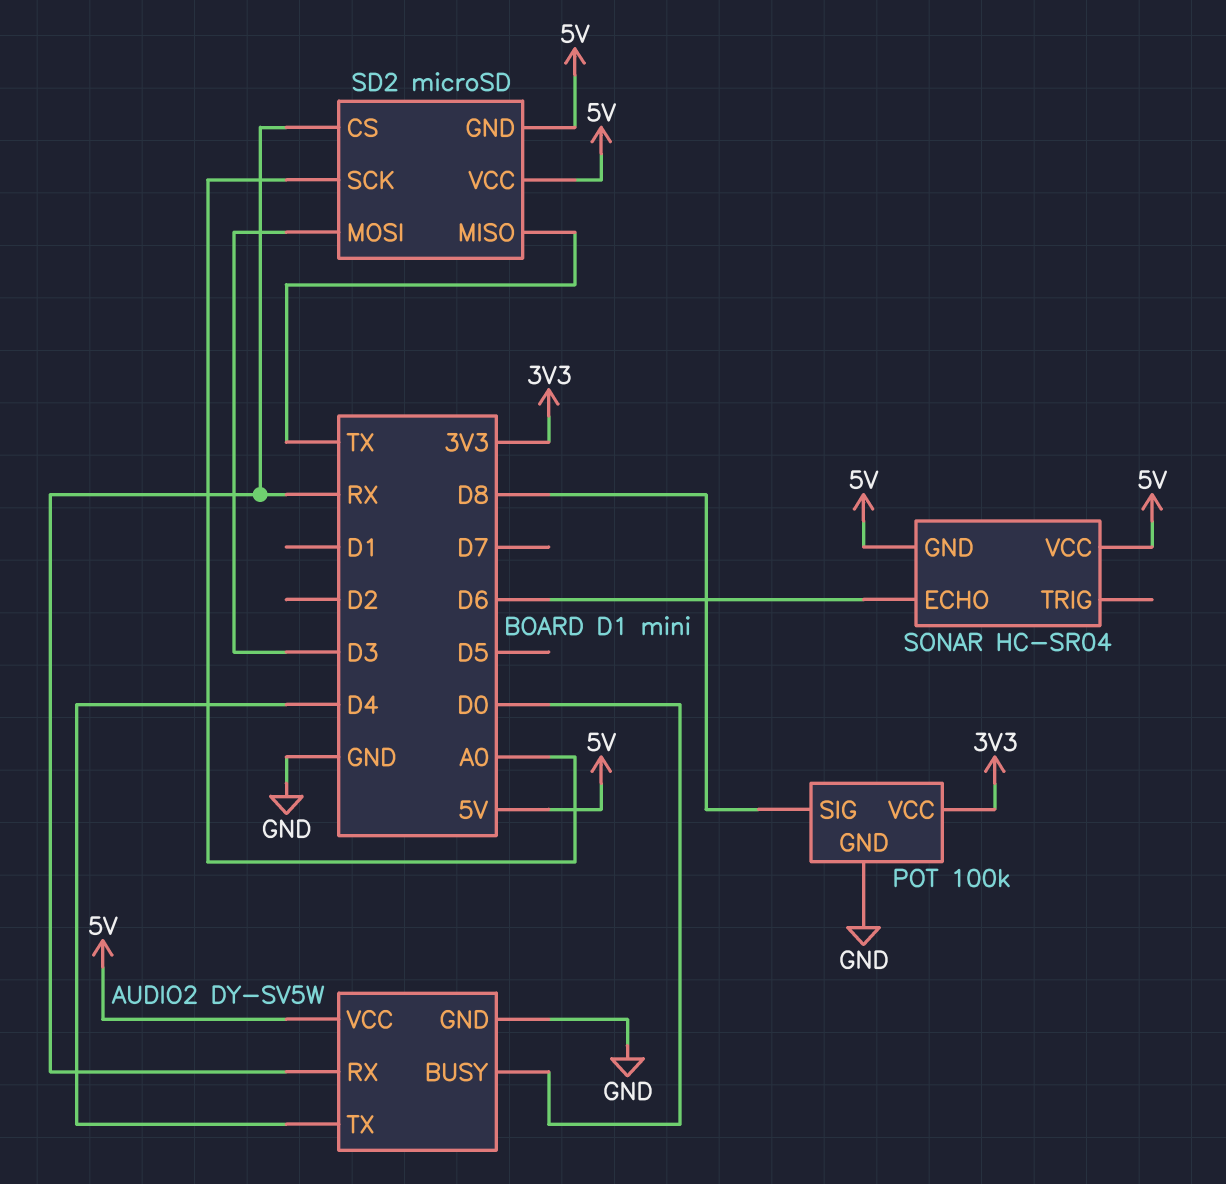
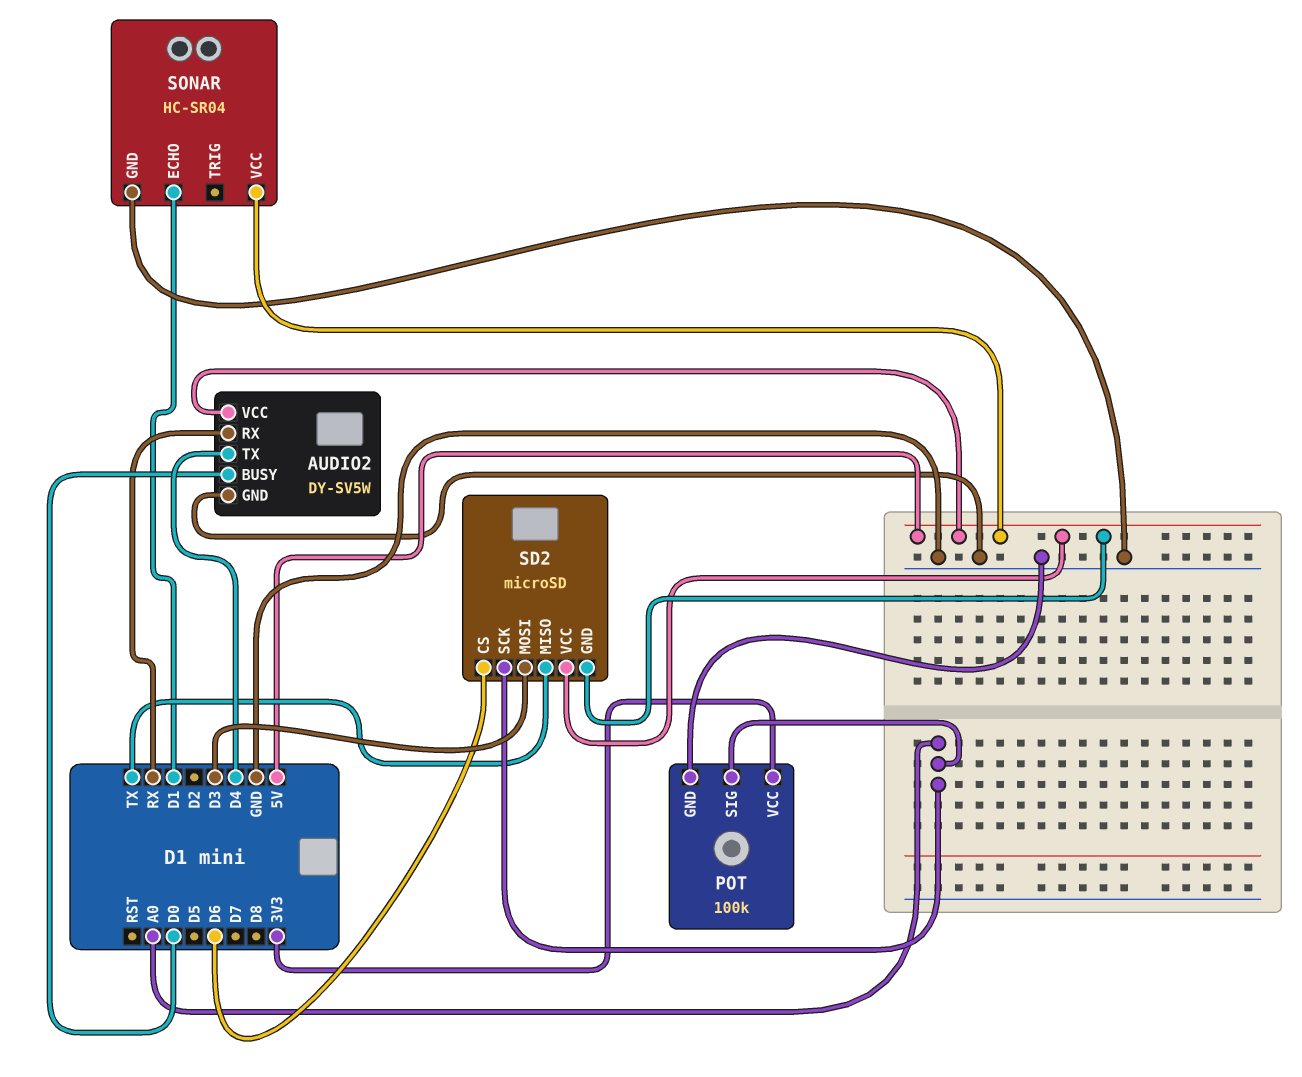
POT pin SIG: D8 -> A0
SD2 pin CS: RX -> D6
SONAR pin ECHO: D6 -> D1
SONAR pin GND: 5V -> GND

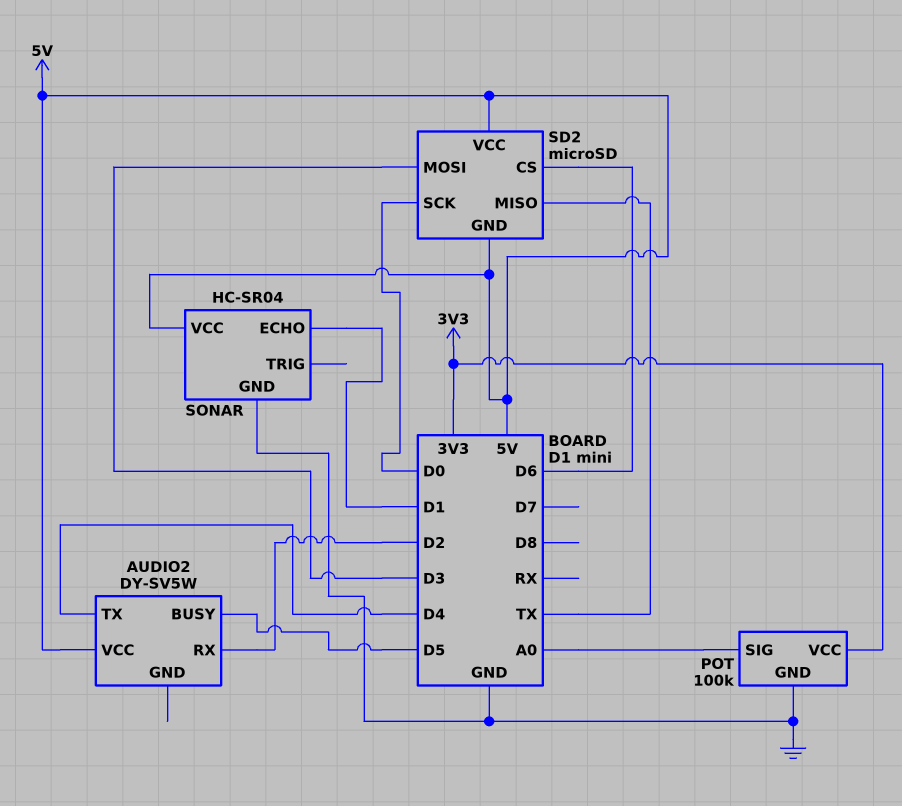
AUDIO2 pin BUSY: D0 -> D5
AUDIO2 pin GND: GND -> none
AUDIO2 pin RX: RX -> D2
SD2 pin SCK: A0 -> D0

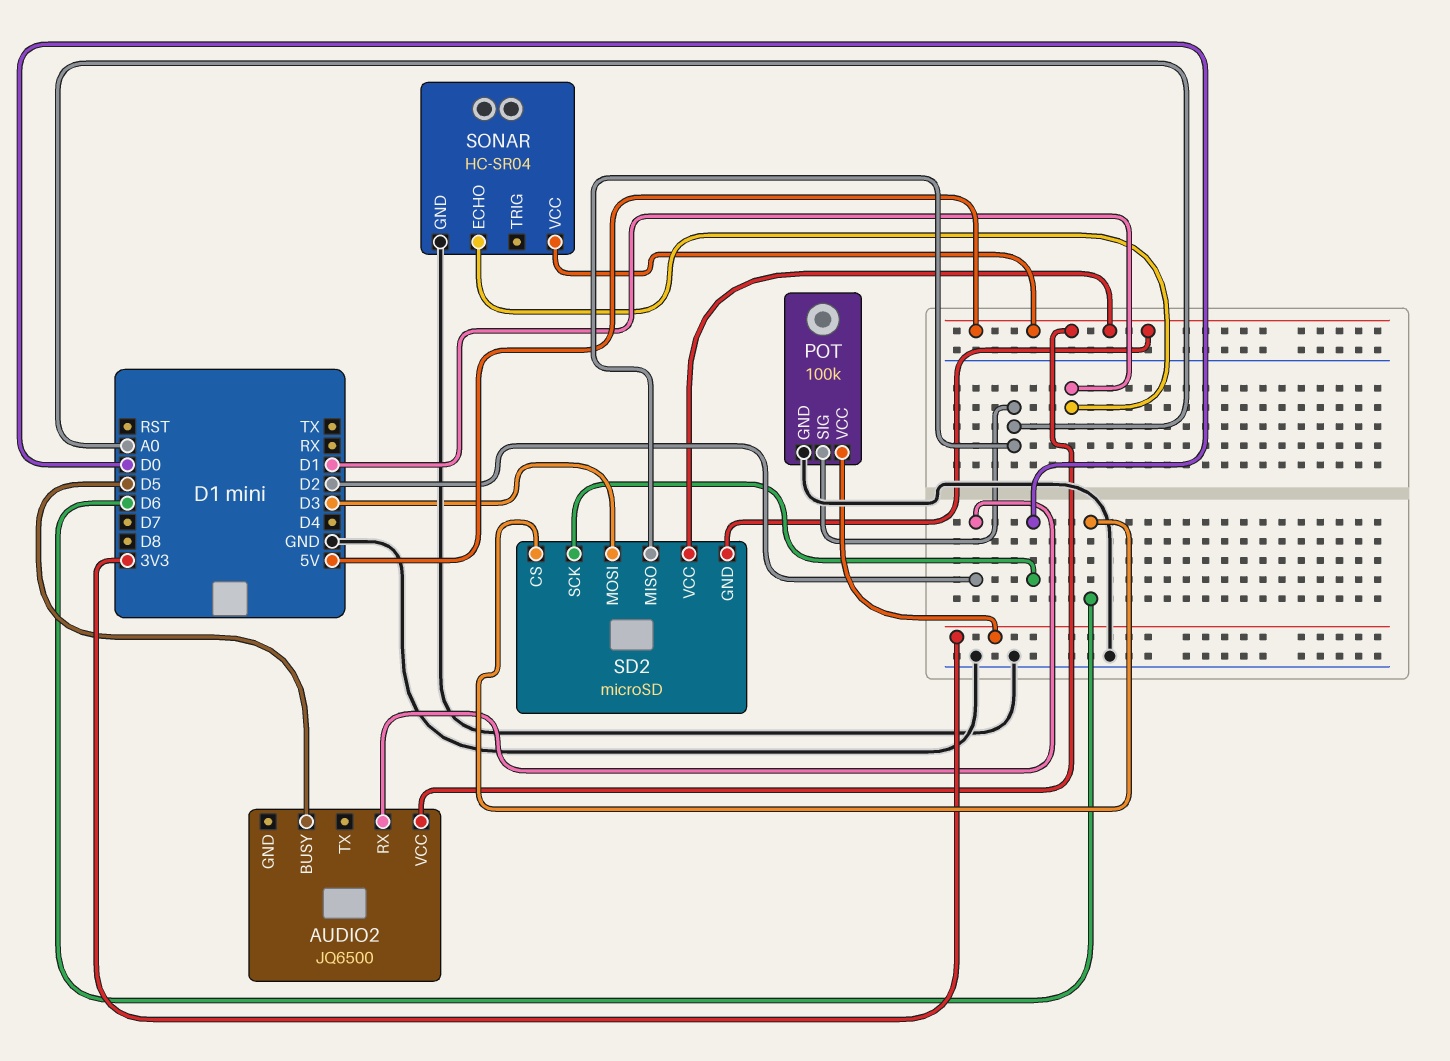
AUDIO2: DY-SV5W -> JQ6500
AUDIO2 pin TX: D4 -> none
SD2 pin MISO: TX -> A0

